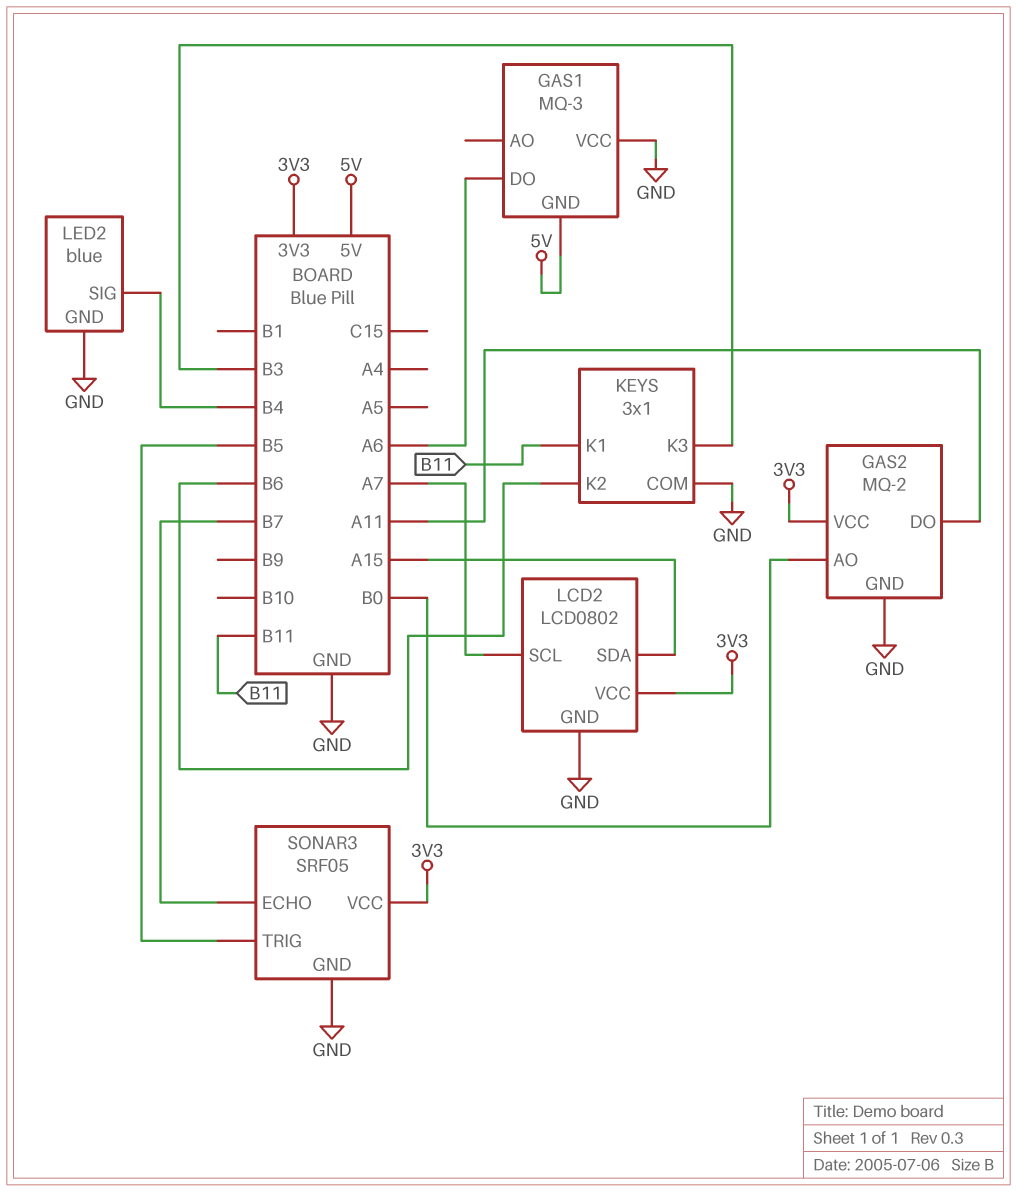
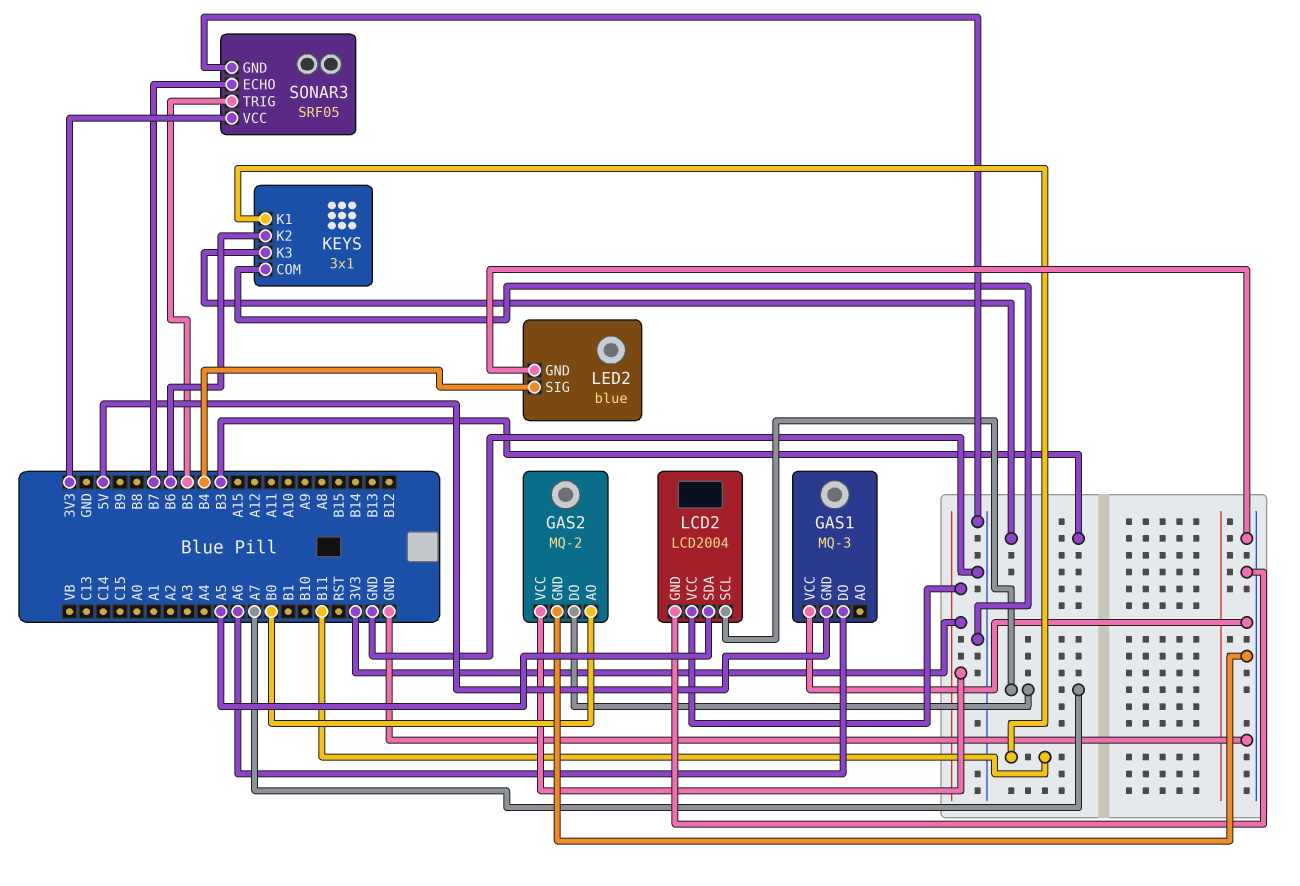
GAS2 pin DO: A11 -> A7
LCD2: LCD0802 -> LCD2004
LCD2 pin SDA: A15 -> A5

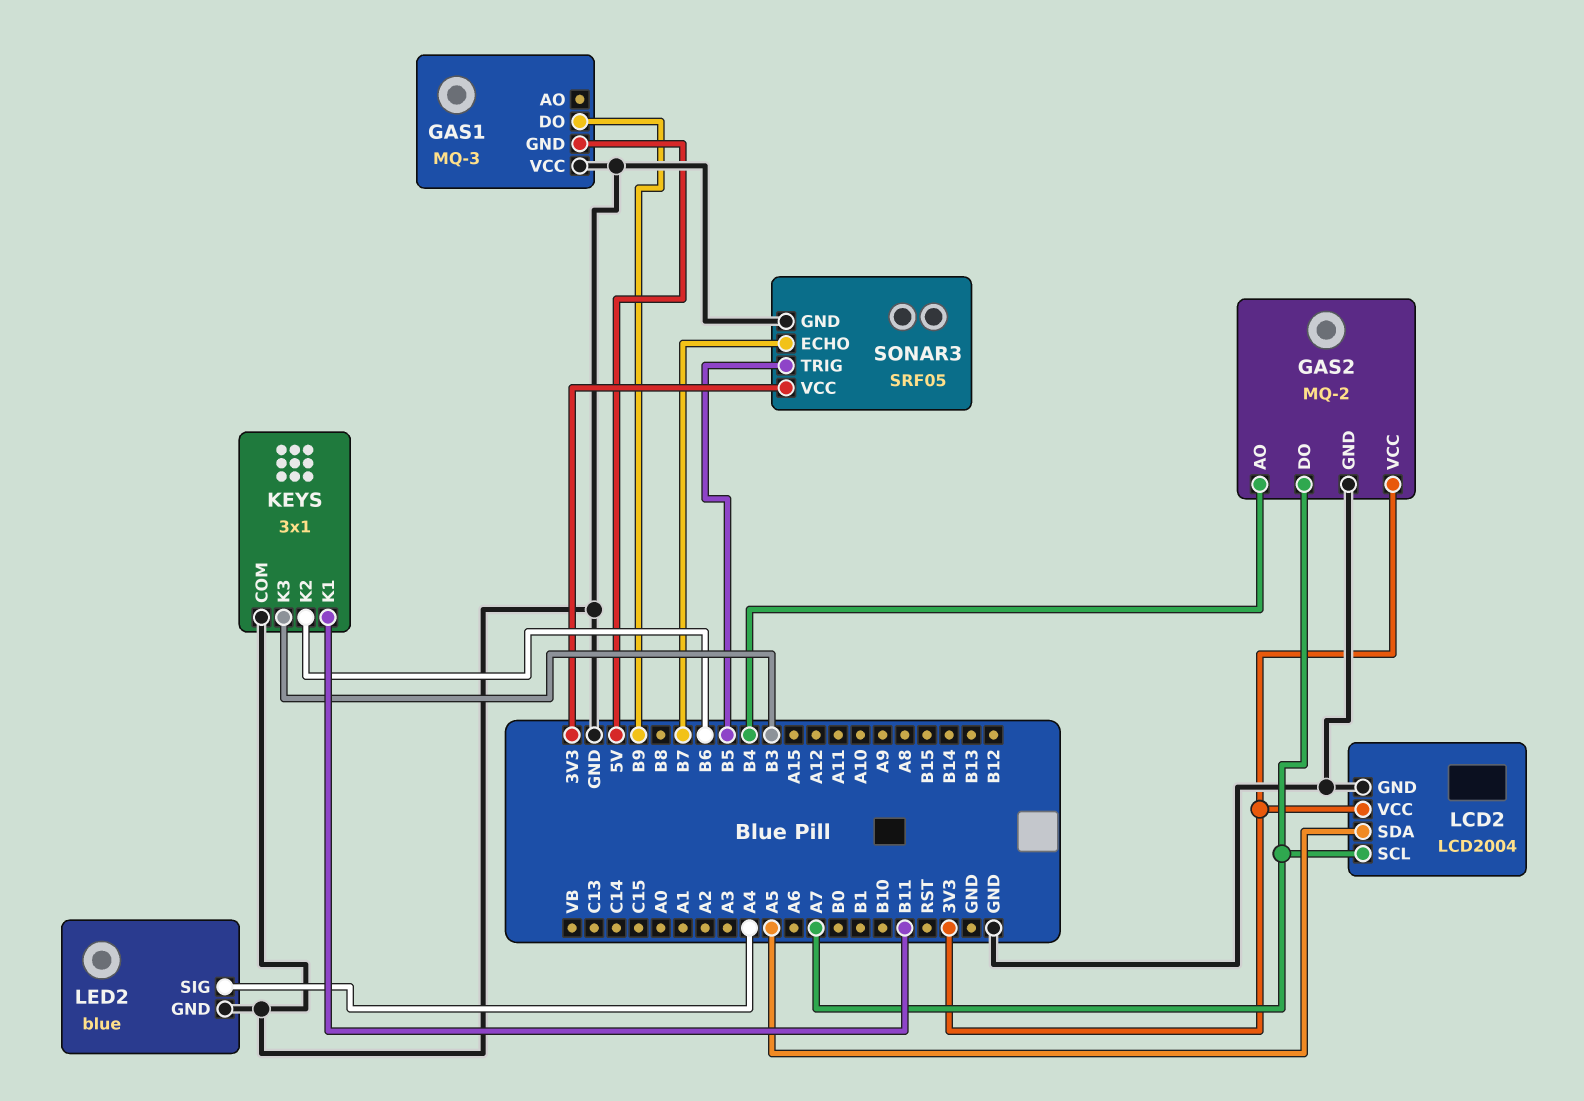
GAS1 pin DO: A6 -> B9
GAS2 pin AO: B0 -> B4
LED2 pin SIG: B4 -> A4

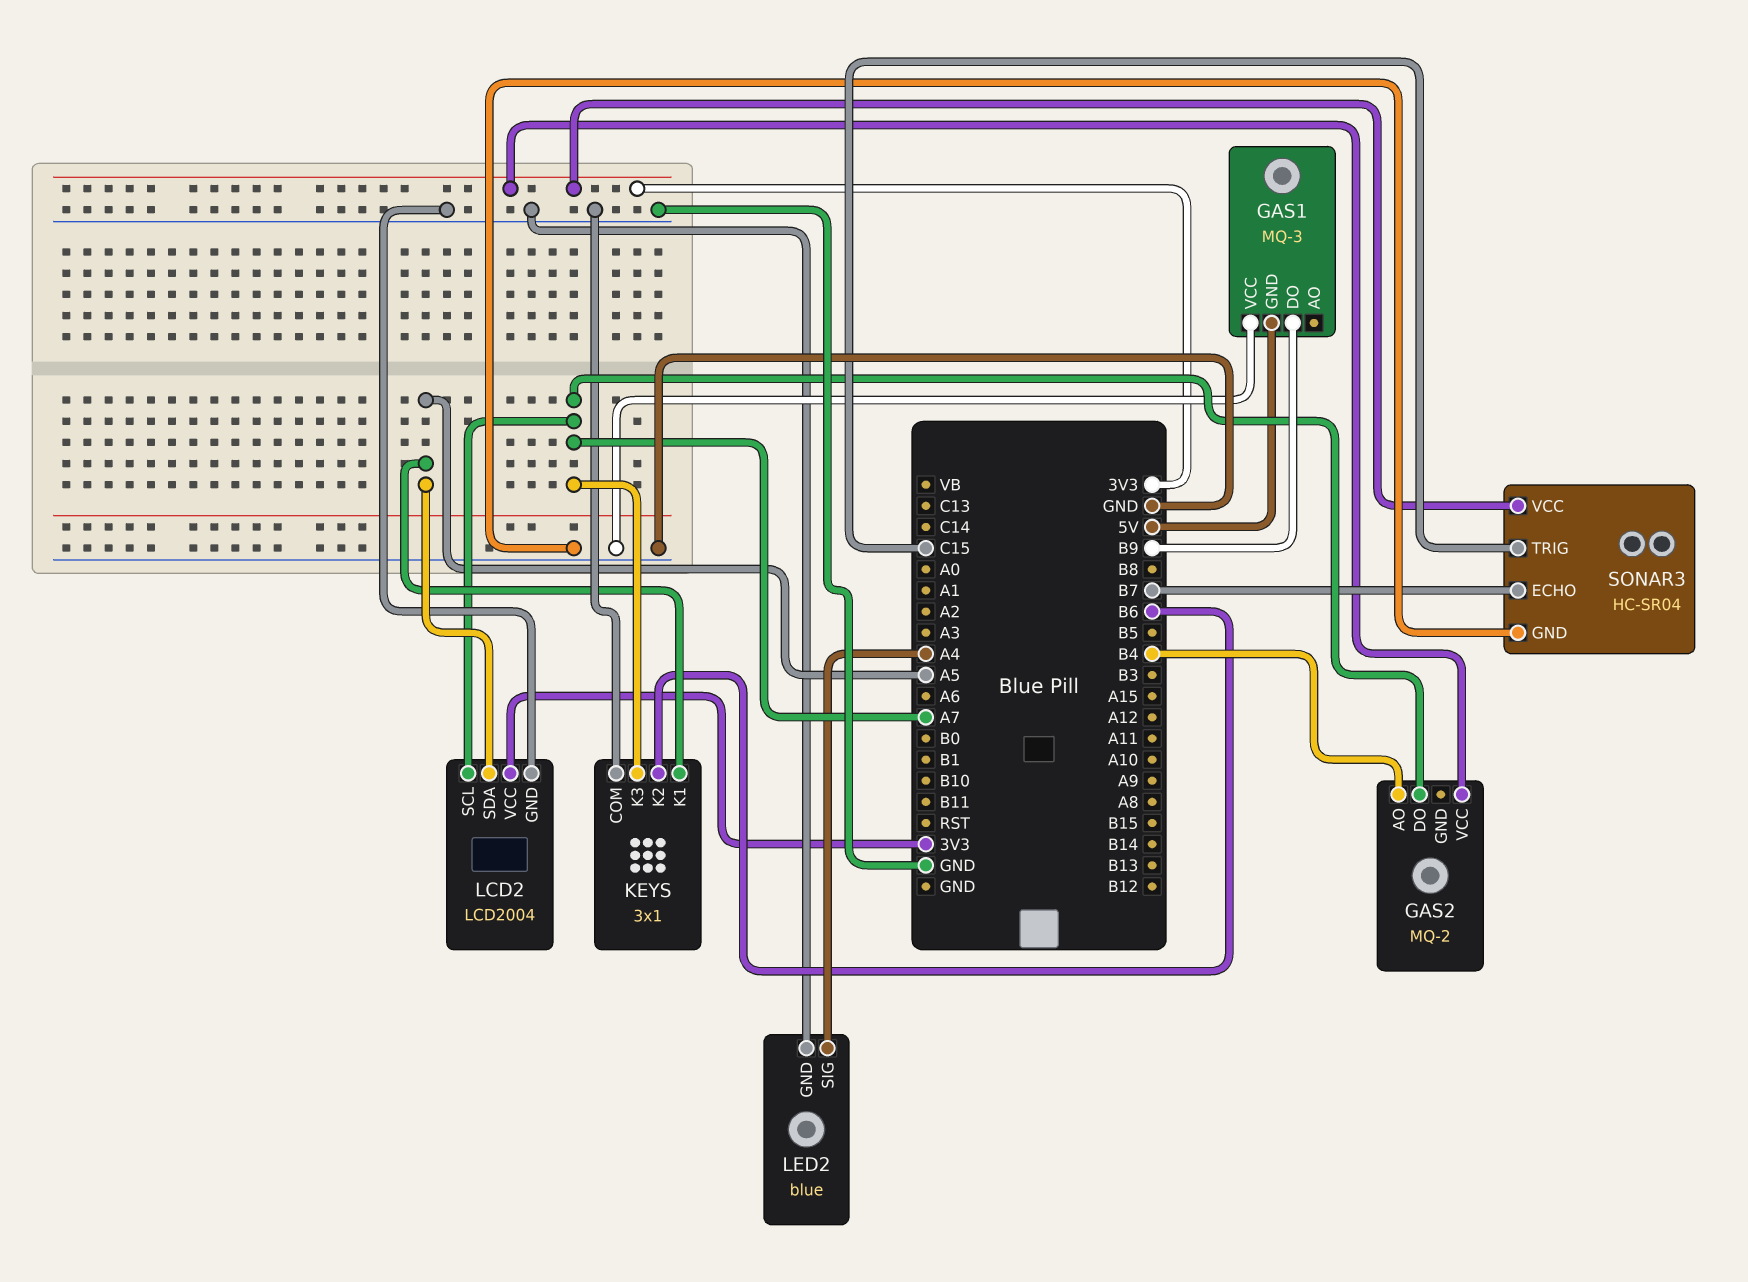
GAS2 pin GND: GND -> none
KEYS pin K1: B11 -> A5
KEYS pin K3: B3 -> A7
SONAR3: SRF05 -> HC-SR04
SONAR3 pin TRIG: B5 -> C15

